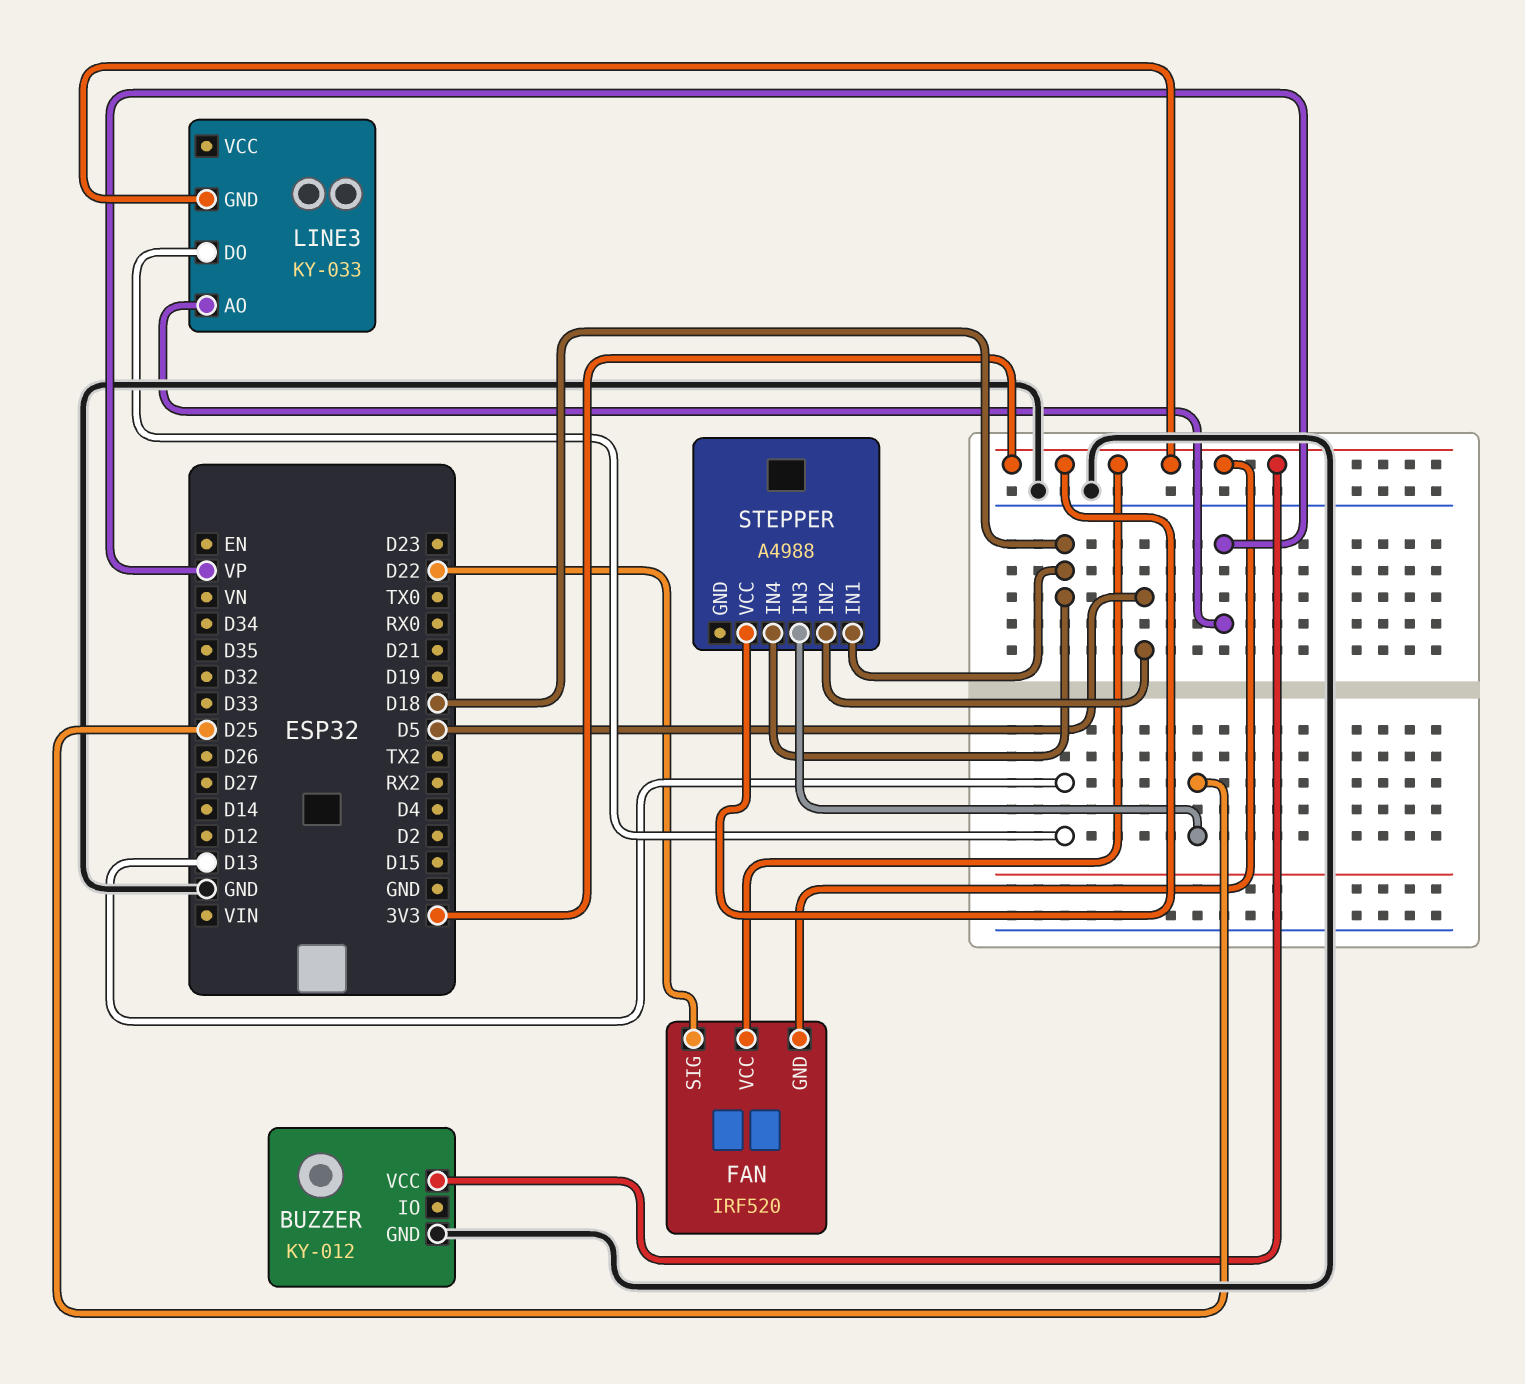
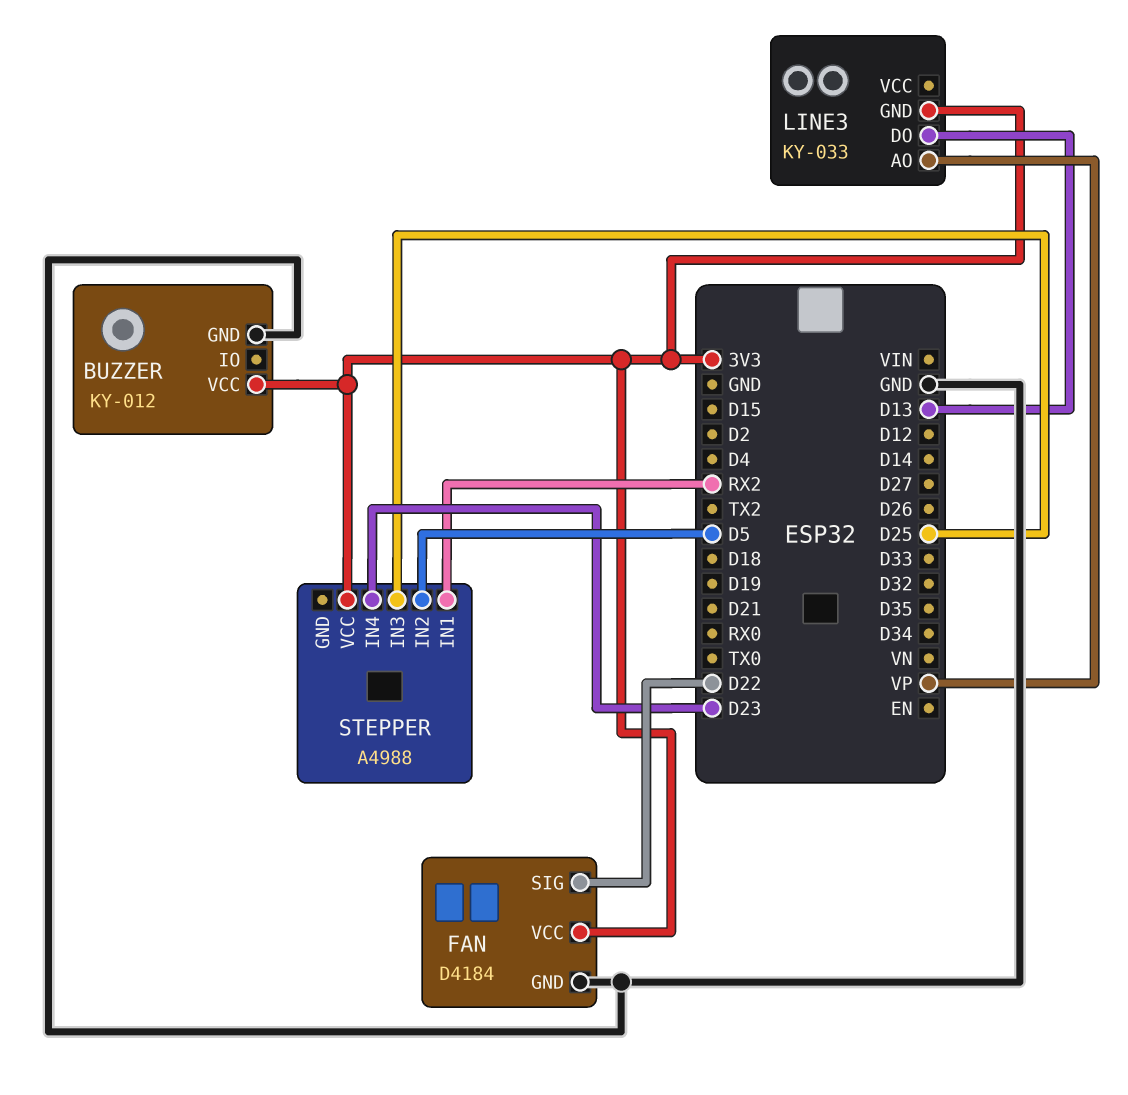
FAN: IRF520 -> D4184
FAN pin GND: 3V3 -> GND
STEPPER pin IN1: D18 -> RX2
STEPPER pin IN4: D18 -> D23

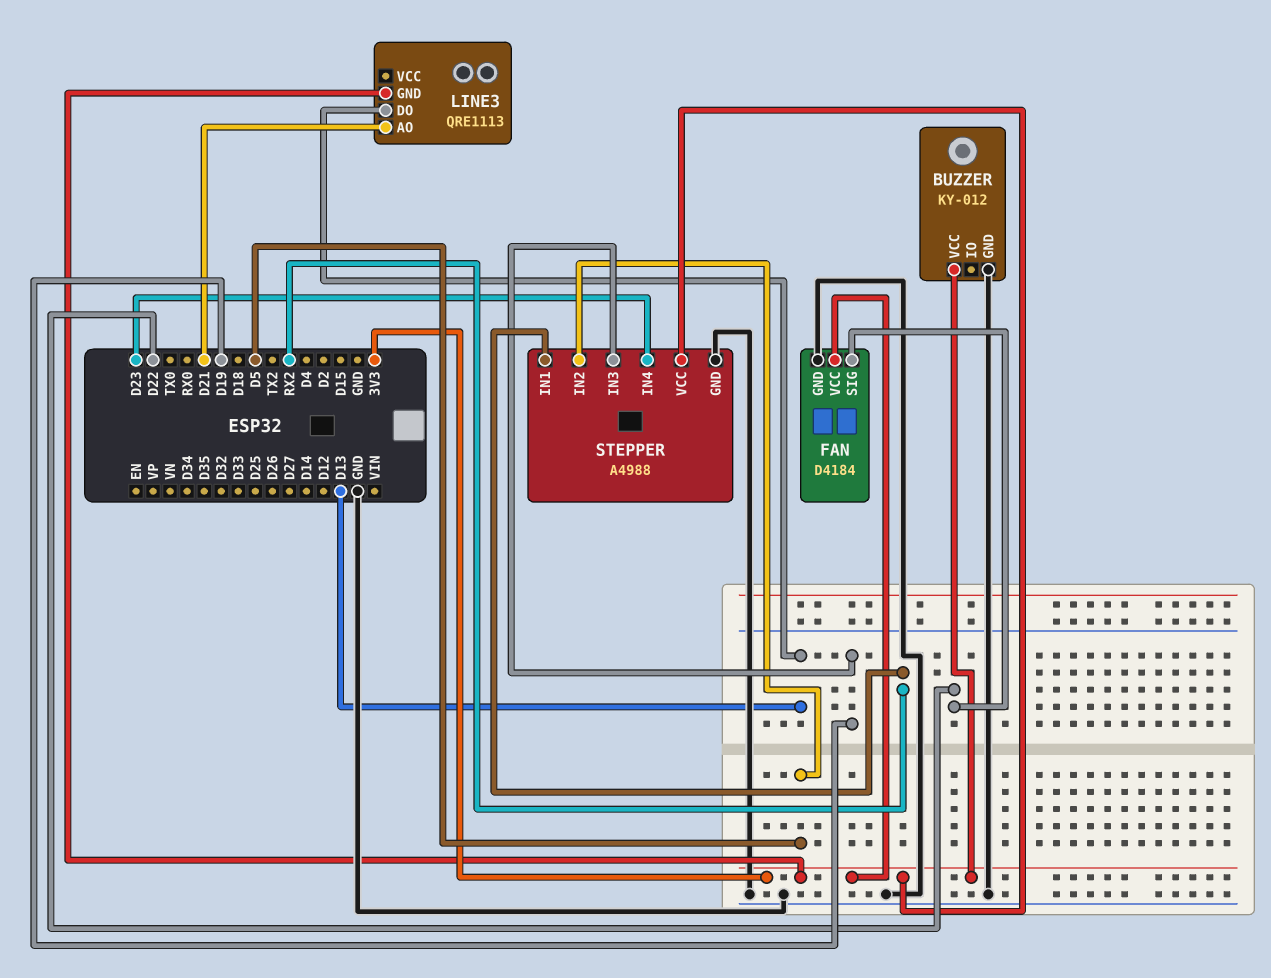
LINE3: KY-033 -> QRE1113
LINE3 pin AO: VP -> D21
STEPPER pin GND: none -> GND
STEPPER pin IN3: D25 -> D19

